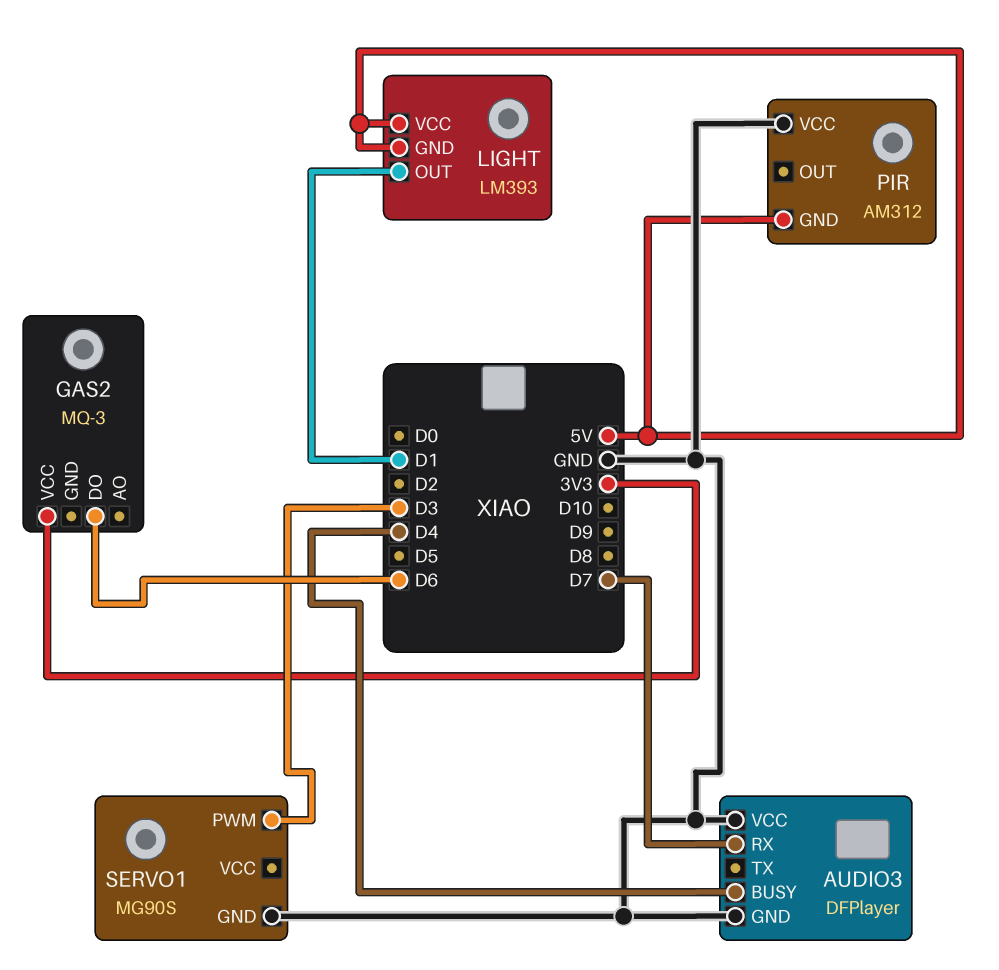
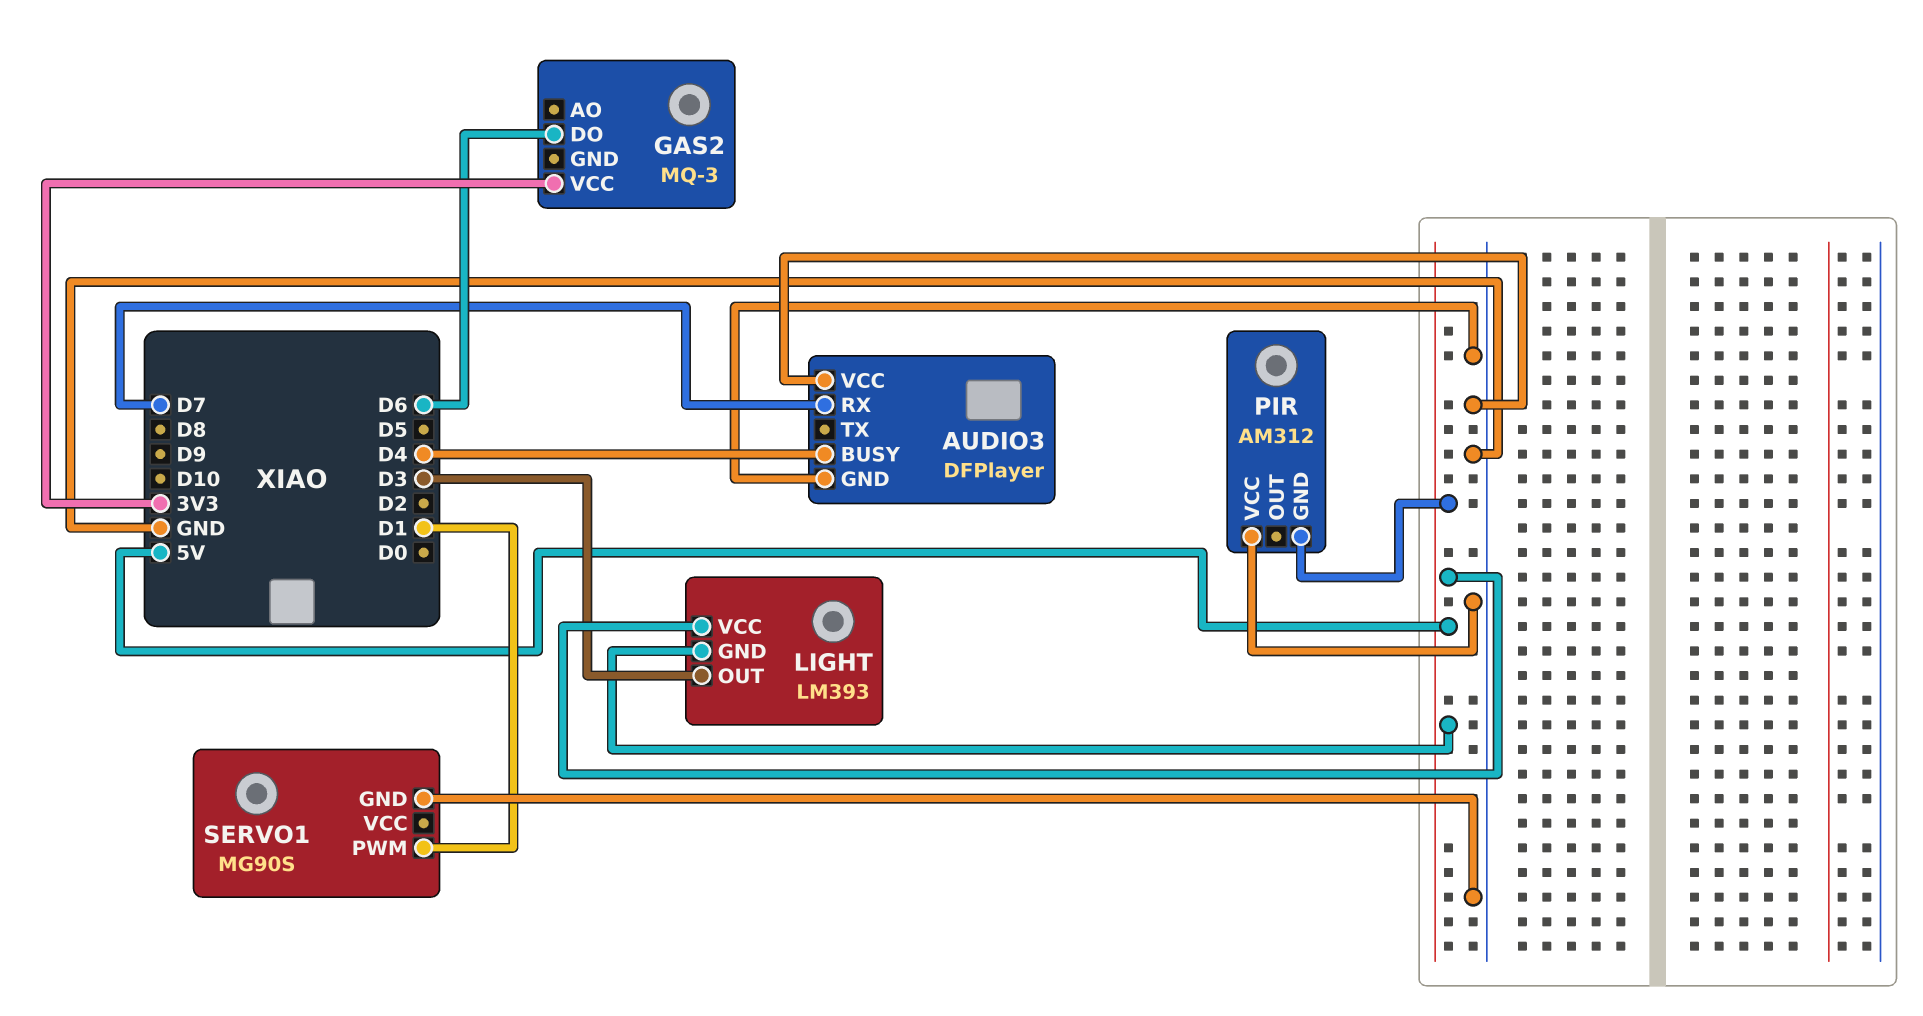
LIGHT pin OUT: D1 -> D3
SERVO1 pin PWM: D3 -> D1

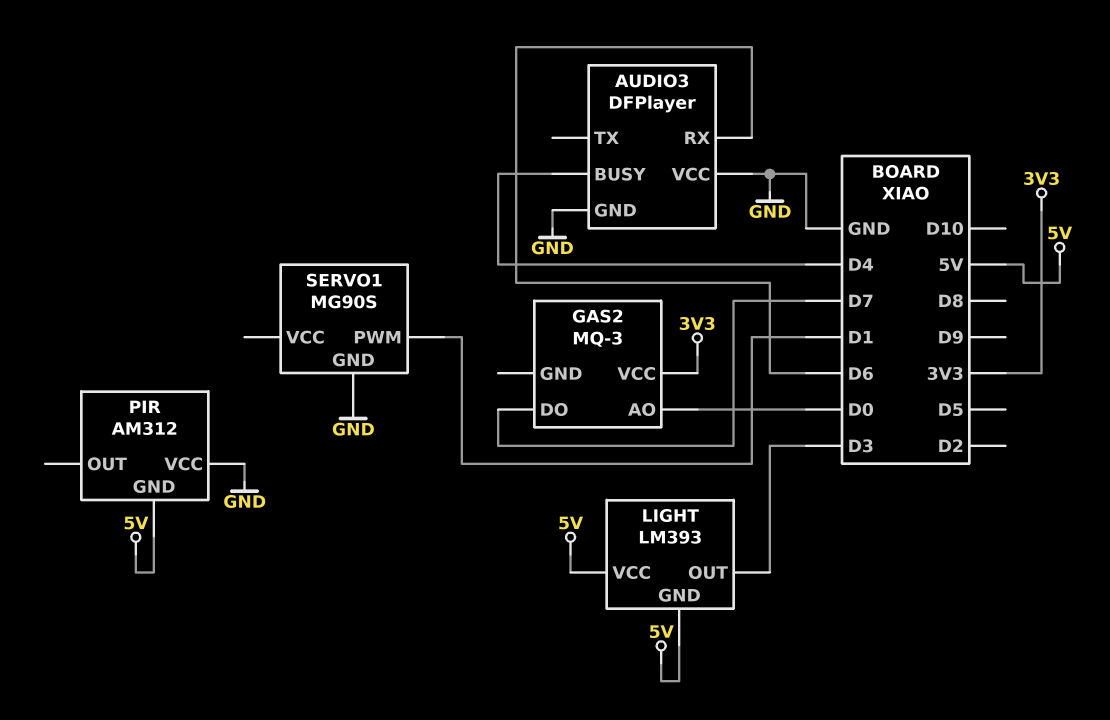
AUDIO3 pin RX: D7 -> D6
GAS2 pin AO: none -> D0
GAS2 pin DO: D6 -> D7

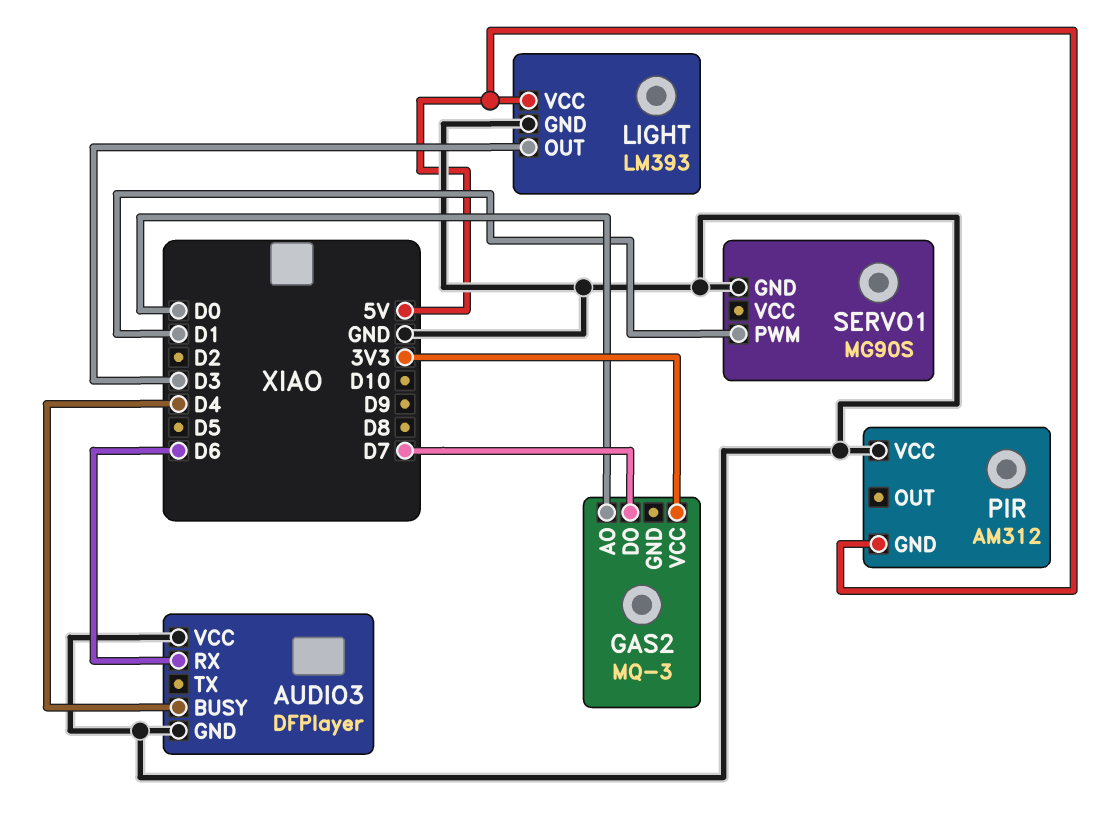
LIGHT pin GND: 5V -> GND

